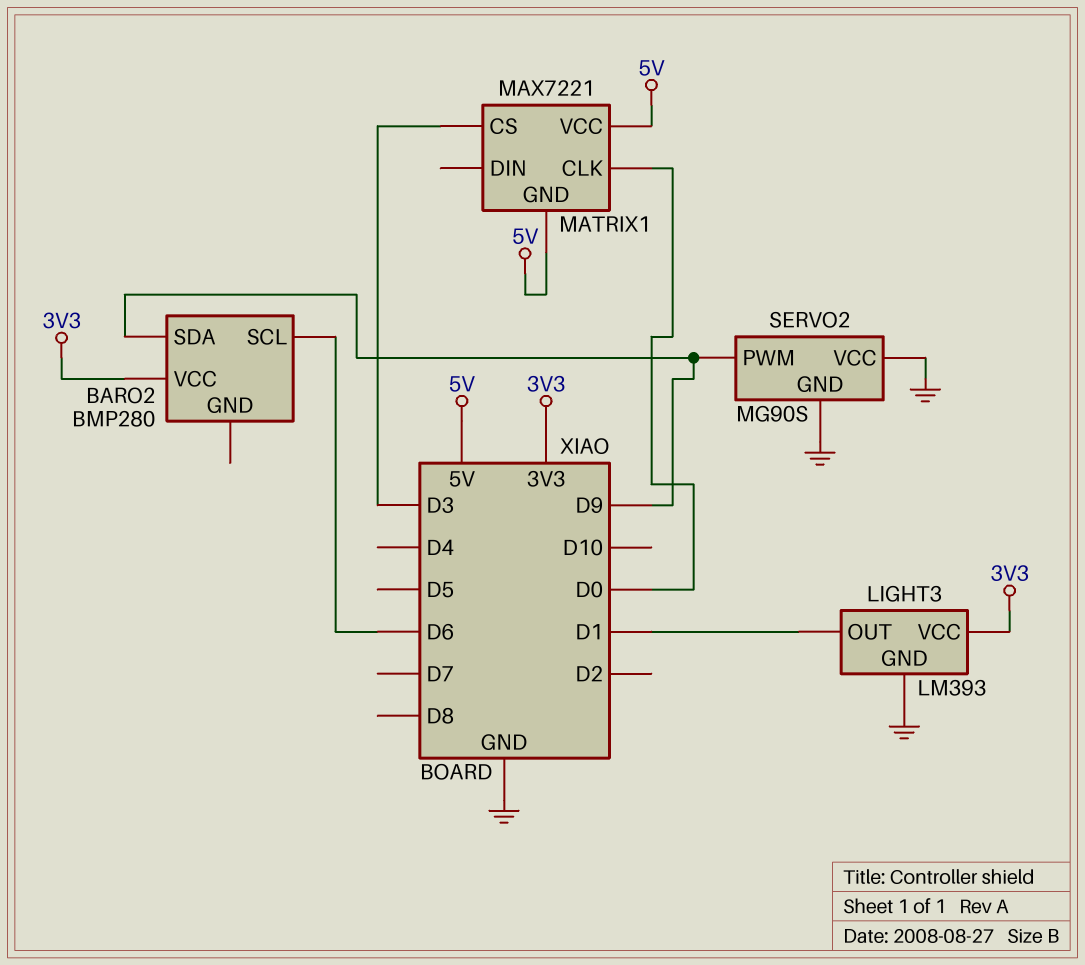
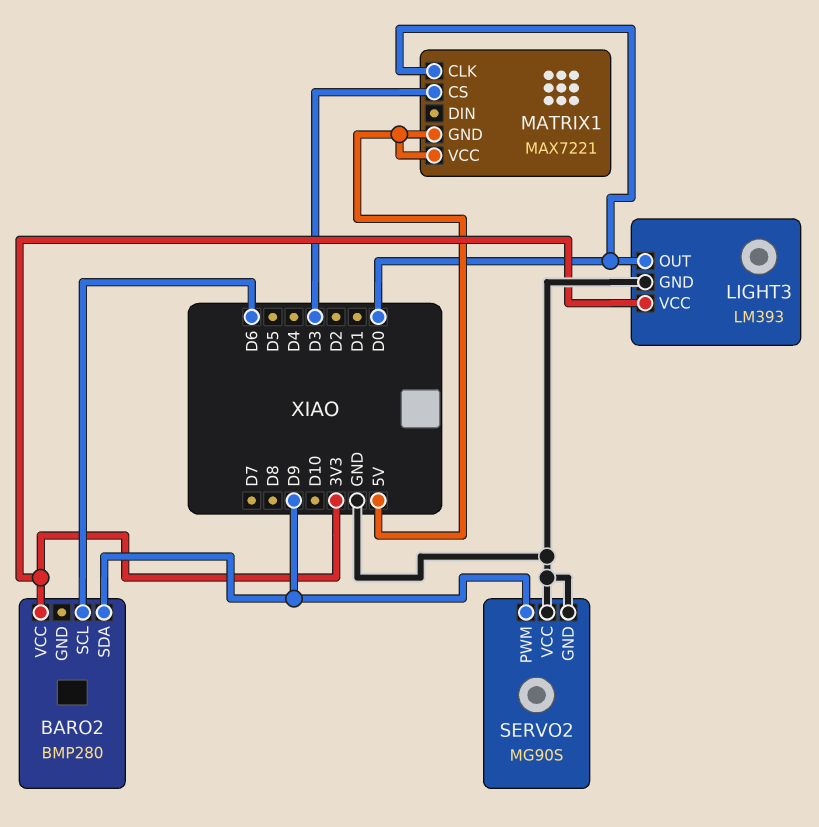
LIGHT3 pin OUT: D1 -> D0

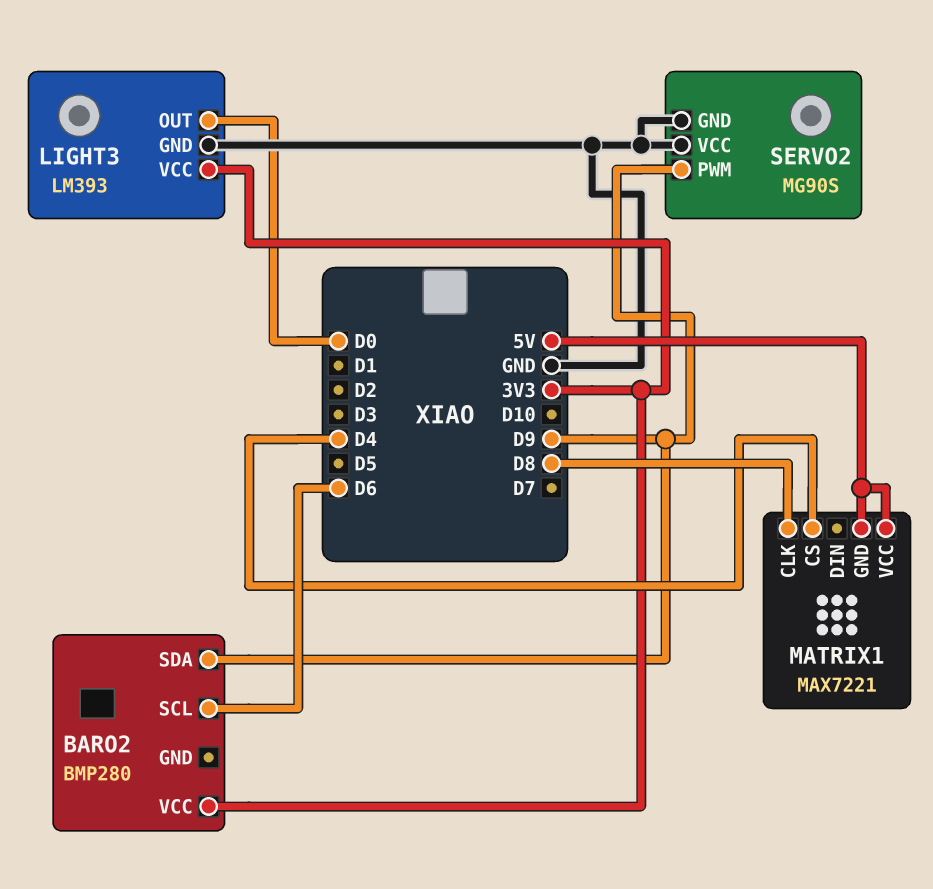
MATRIX1 pin CLK: D0 -> D8
MATRIX1 pin CS: D3 -> D4

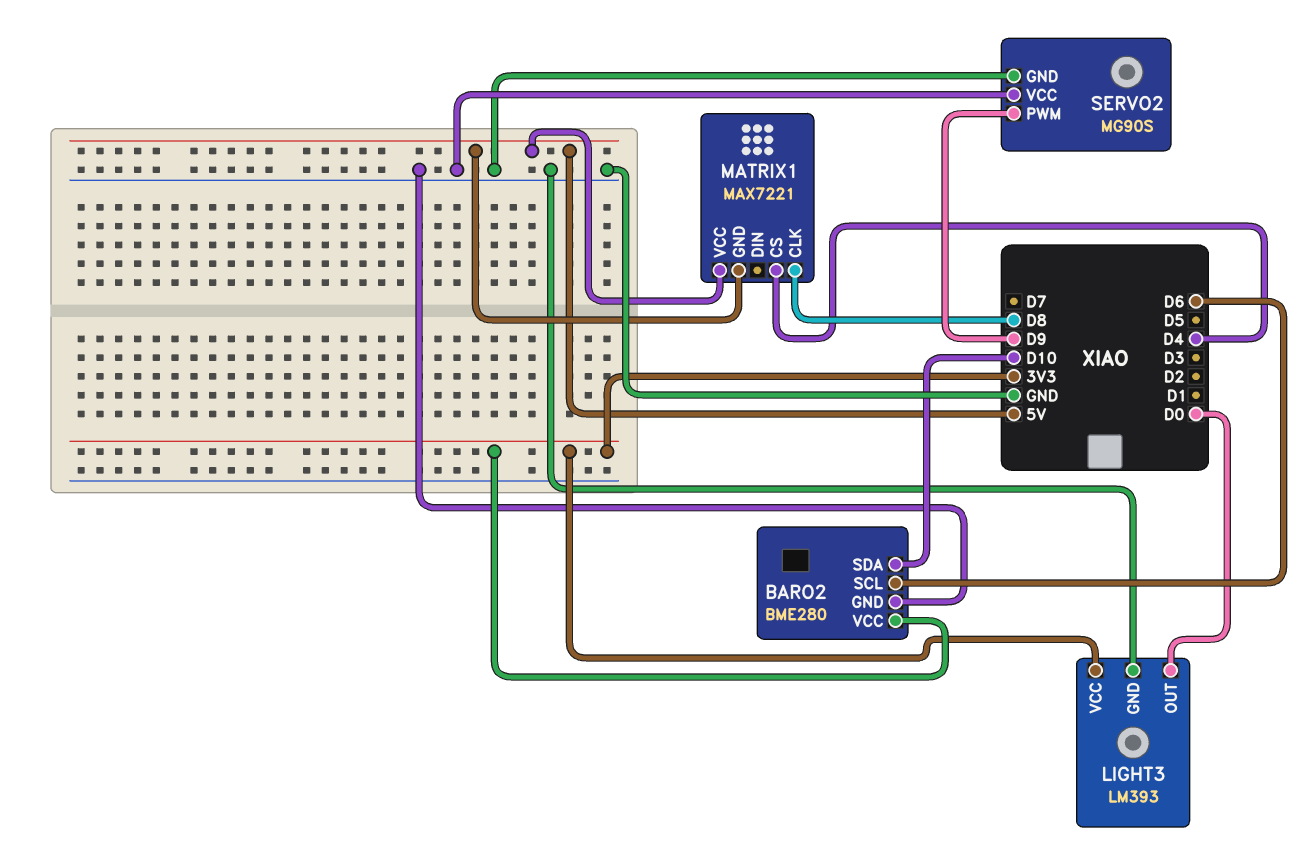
BARO2: BMP280 -> BME280
BARO2 pin GND: none -> GND
BARO2 pin SDA: D9 -> D10

